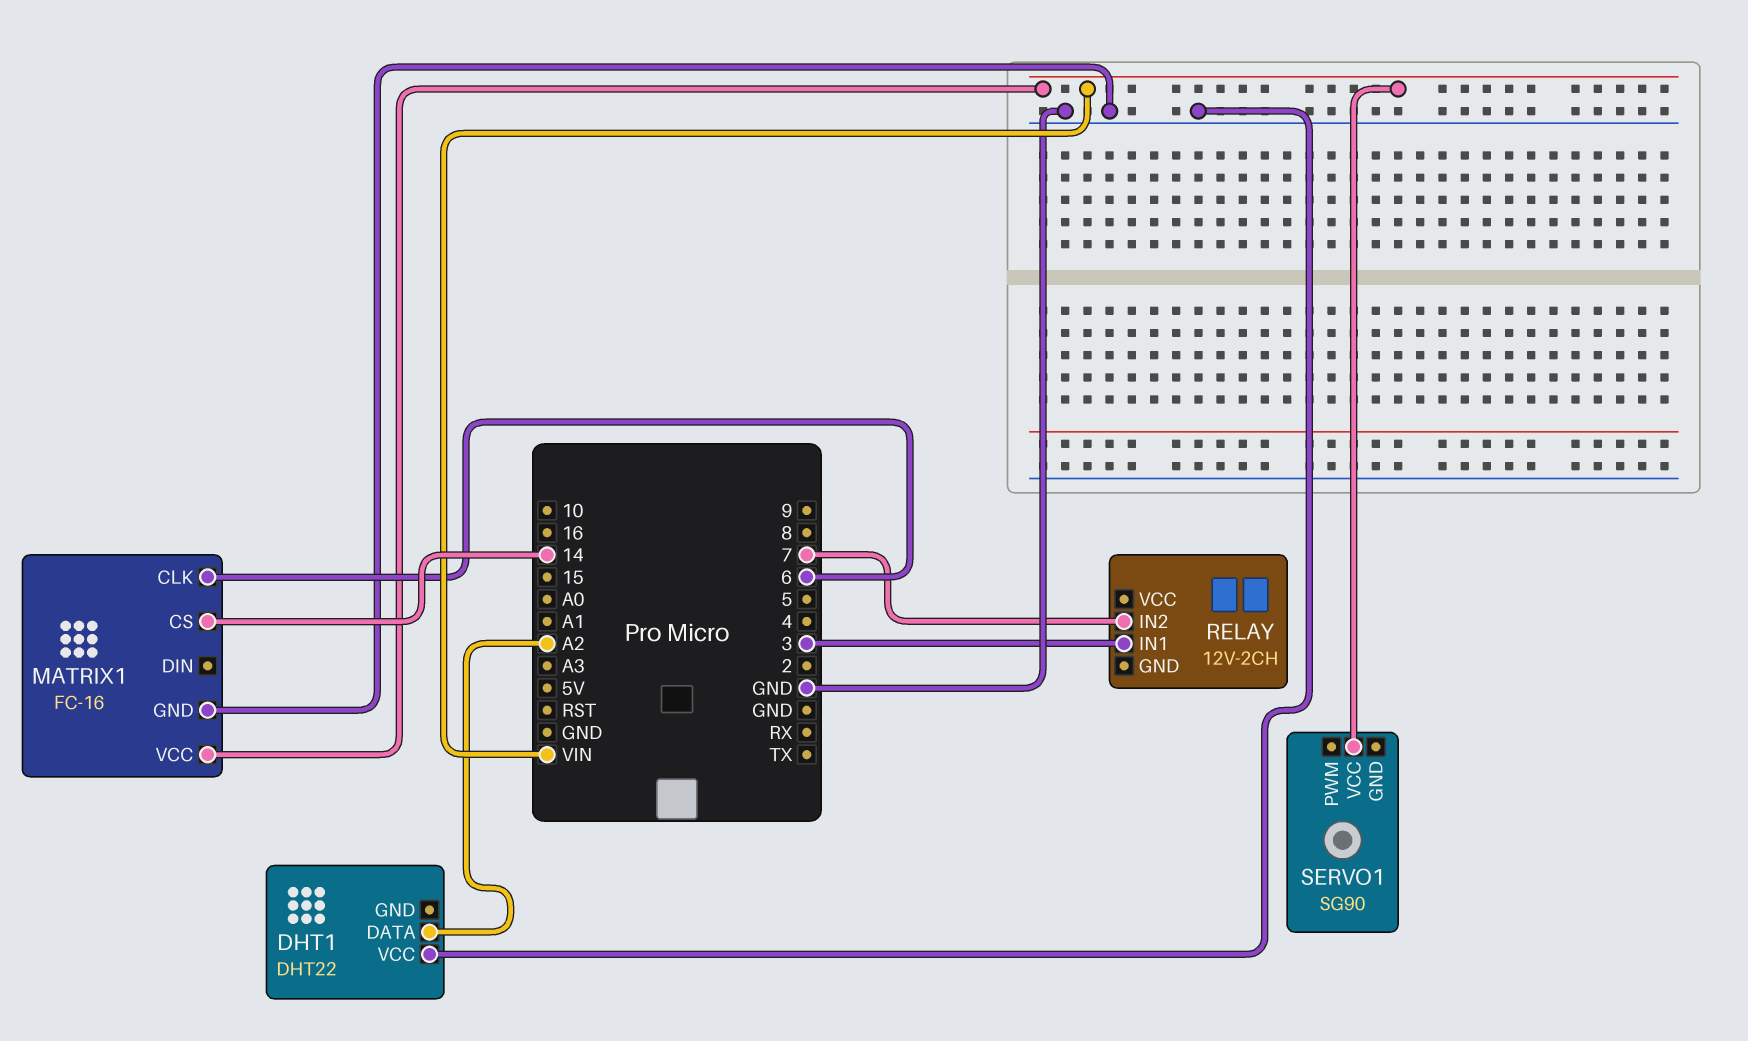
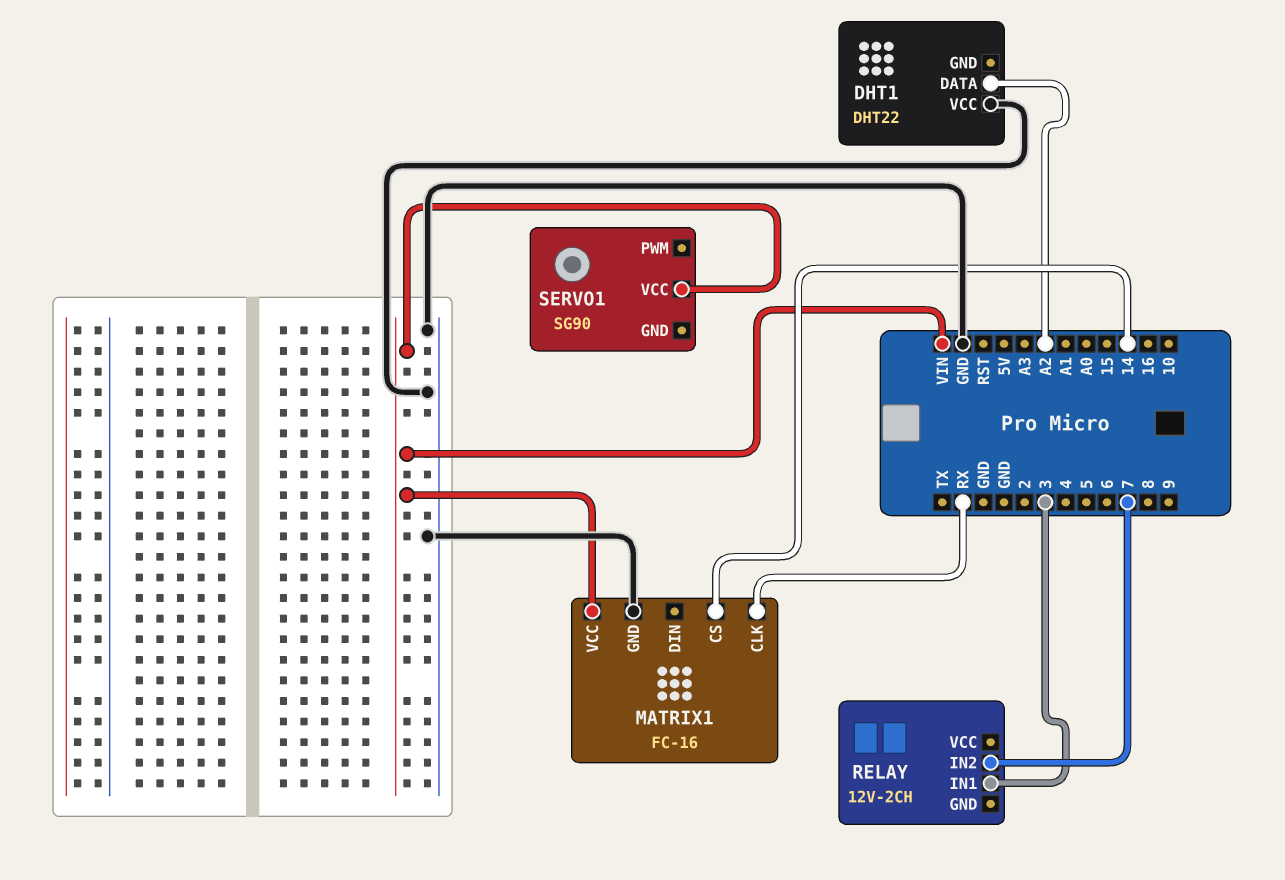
MATRIX1 pin CLK: 6 -> RX

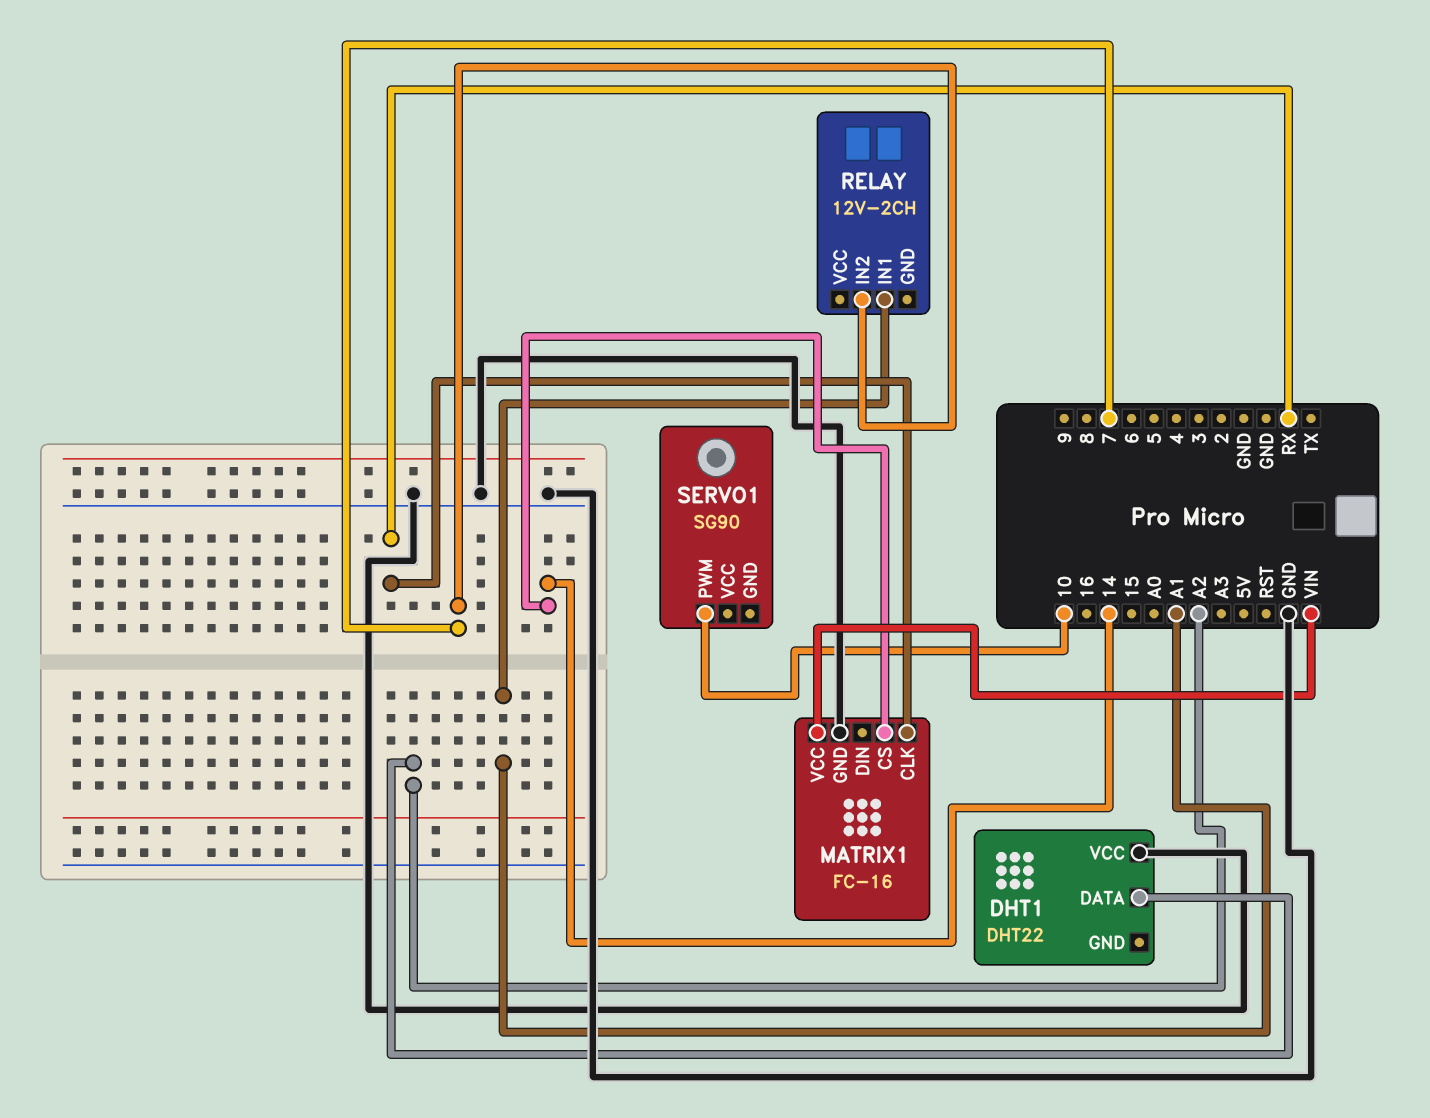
RELAY pin IN1: 3 -> A1
SERVO1 pin PWM: none -> 10
SERVO1 pin VCC: VIN -> none

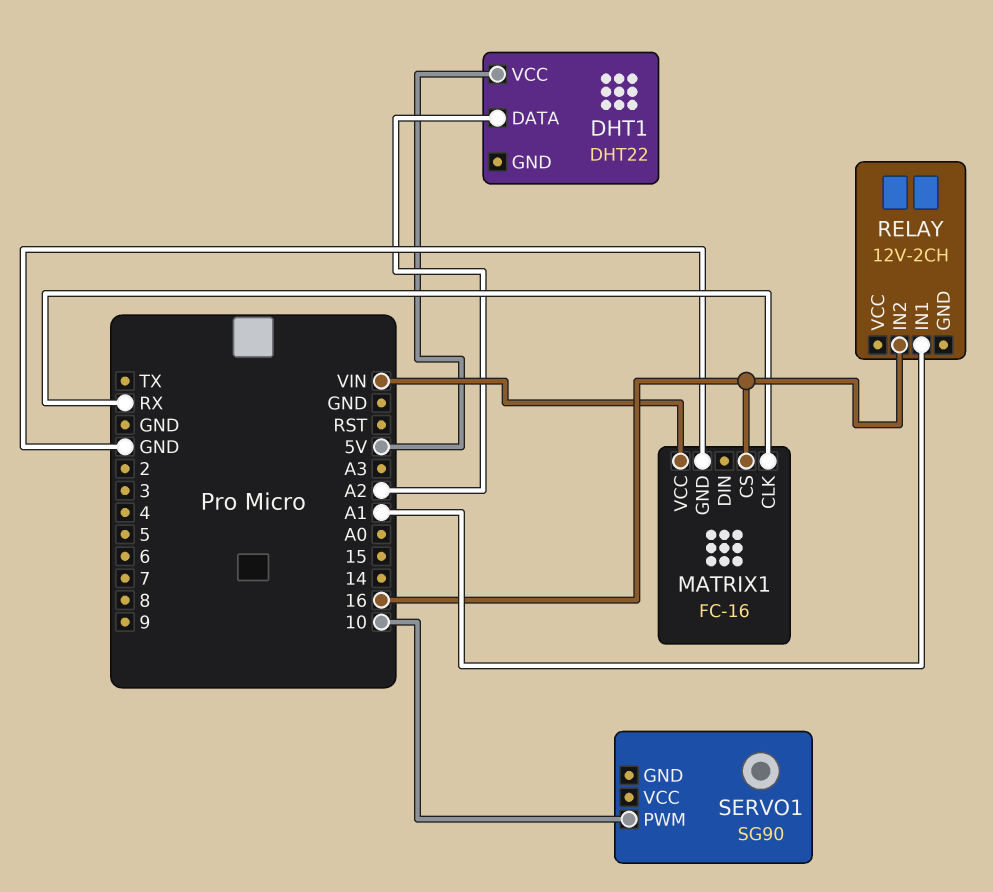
DHT1 pin VCC: GND -> 5V
MATRIX1 pin CS: 14 -> 16
RELAY pin IN2: 7 -> 16

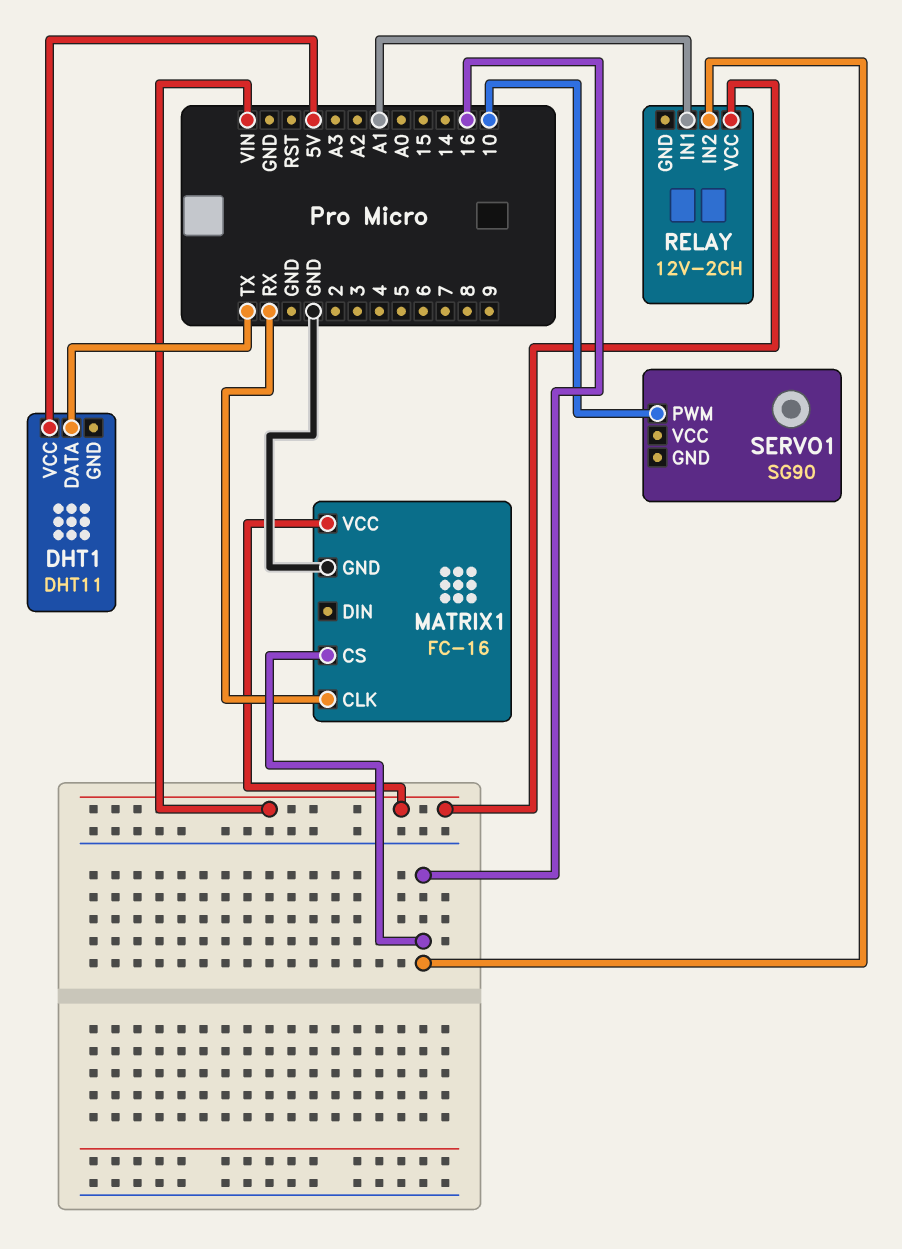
DHT1: DHT22 -> DHT11
DHT1 pin DATA: A2 -> TX
RELAY pin VCC: none -> VIN

